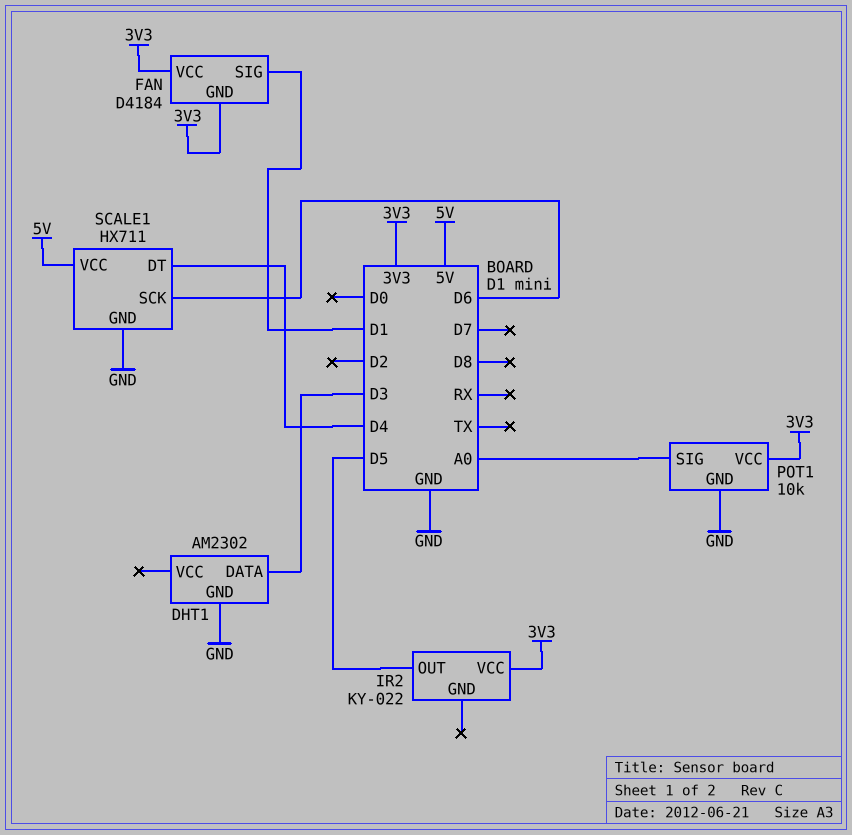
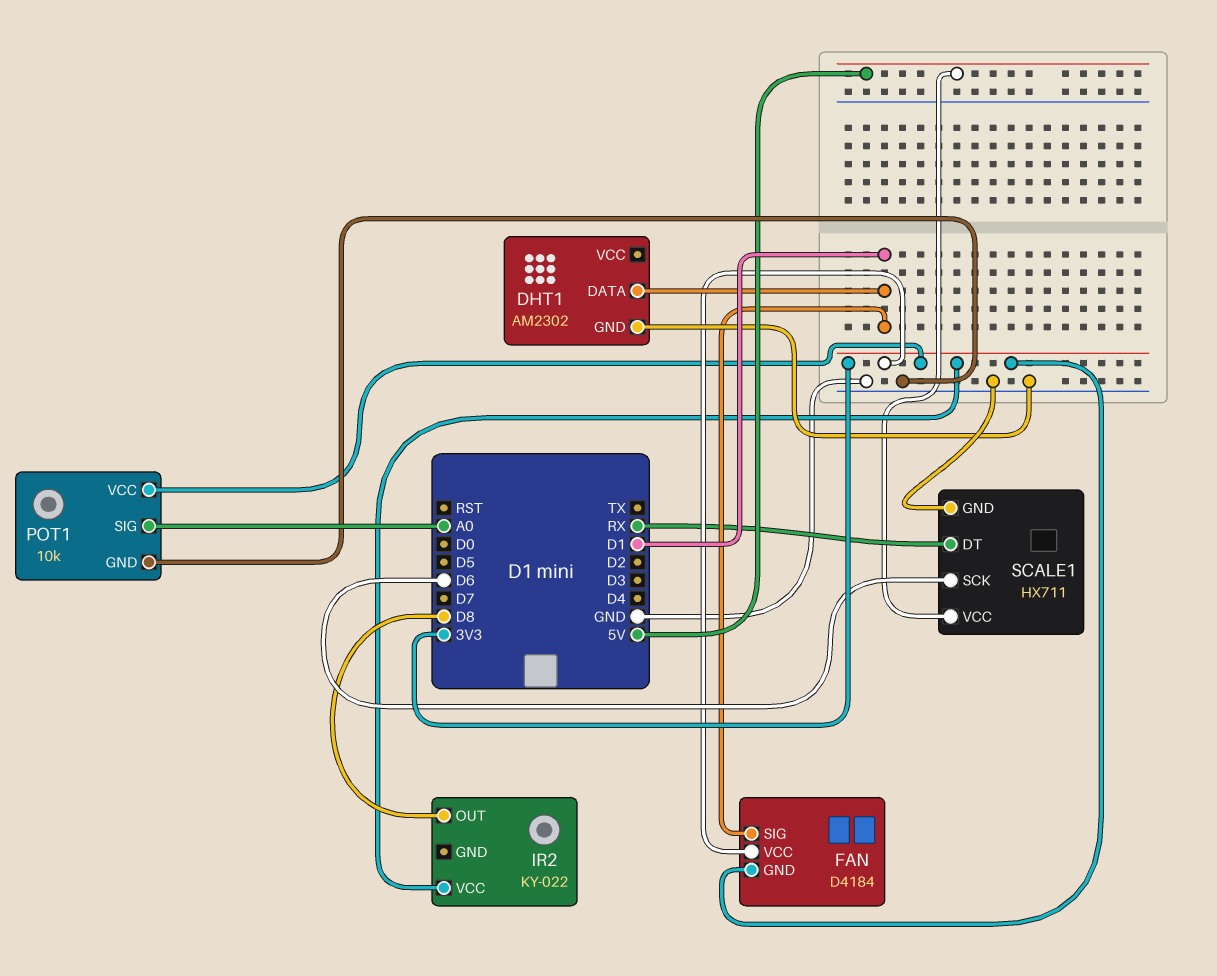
DHT1 pin DATA: D3 -> D1
IR2 pin OUT: D5 -> D8
SCALE1 pin DT: D4 -> RX

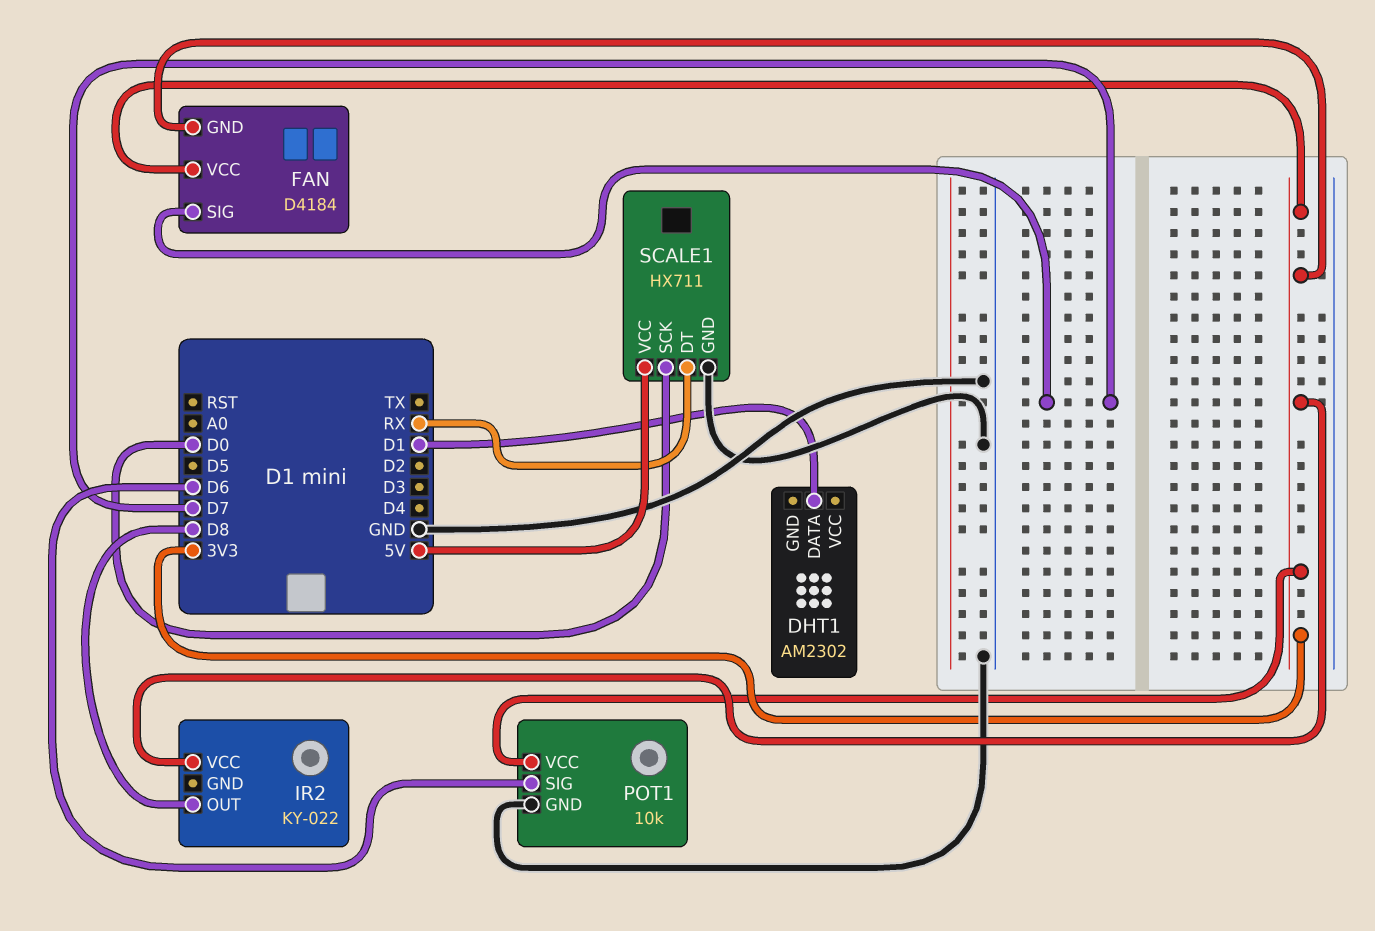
DHT1 pin GND: GND -> none
FAN pin SIG: D1 -> D7
POT1 pin SIG: A0 -> D6
SCALE1 pin SCK: D6 -> D0

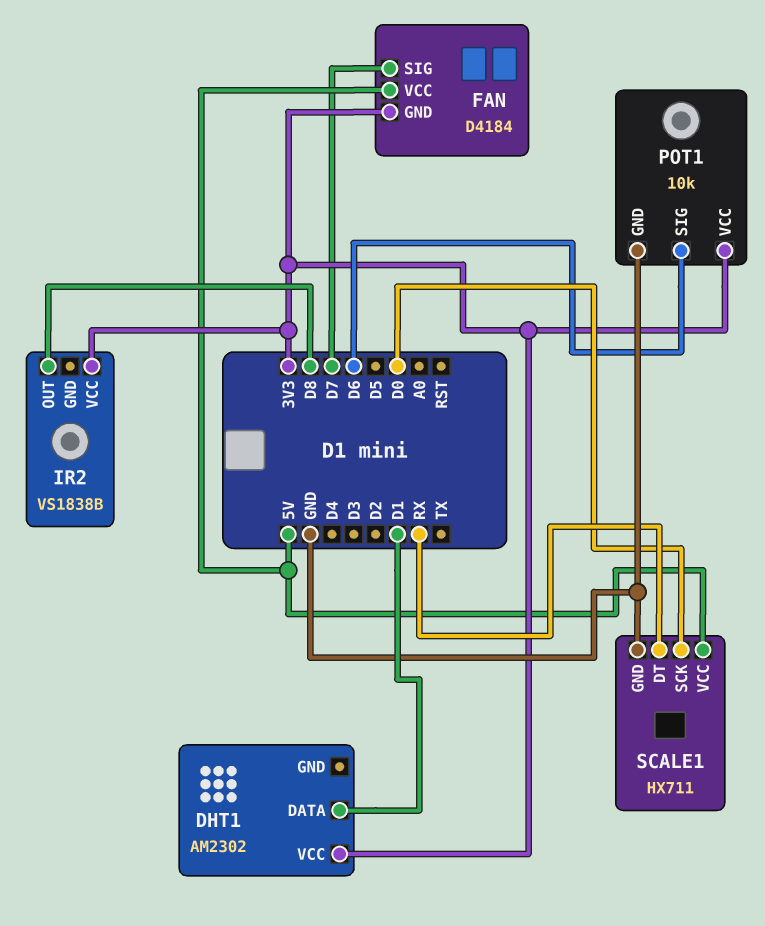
DHT1 pin VCC: none -> 3V3
FAN pin VCC: 3V3 -> 5V
IR2: KY-022 -> VS1838B

